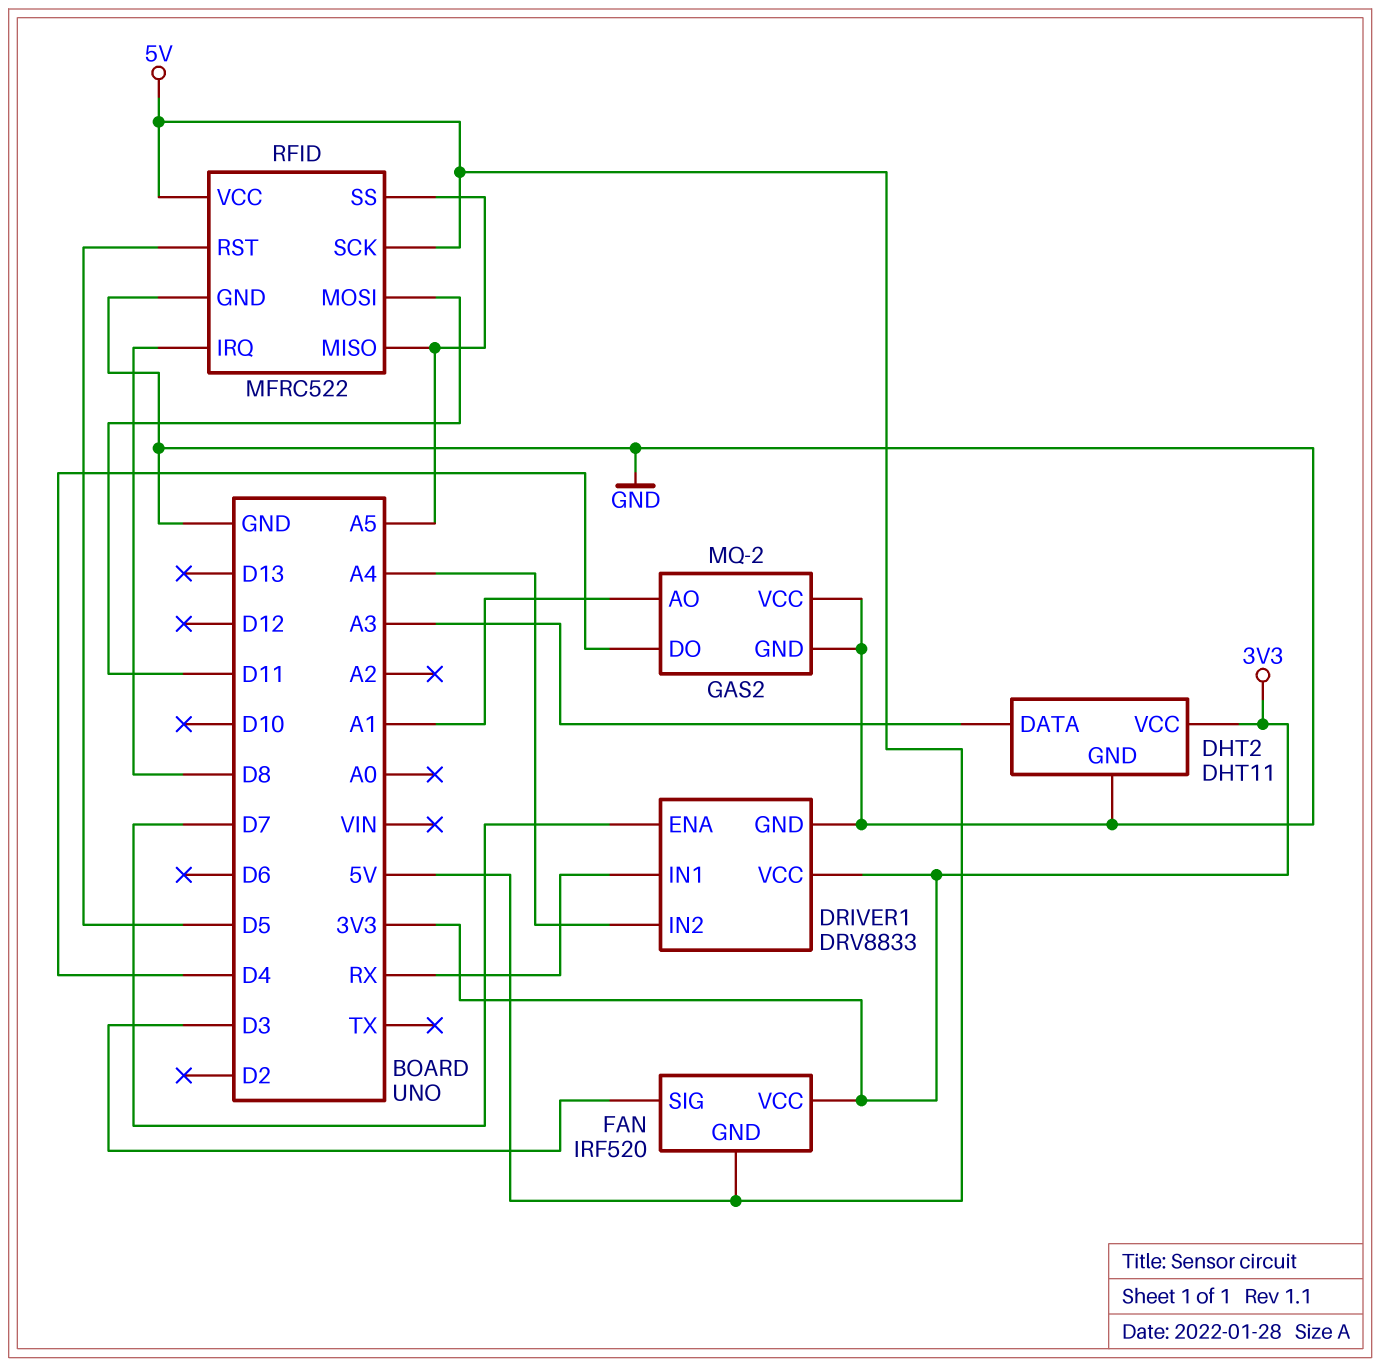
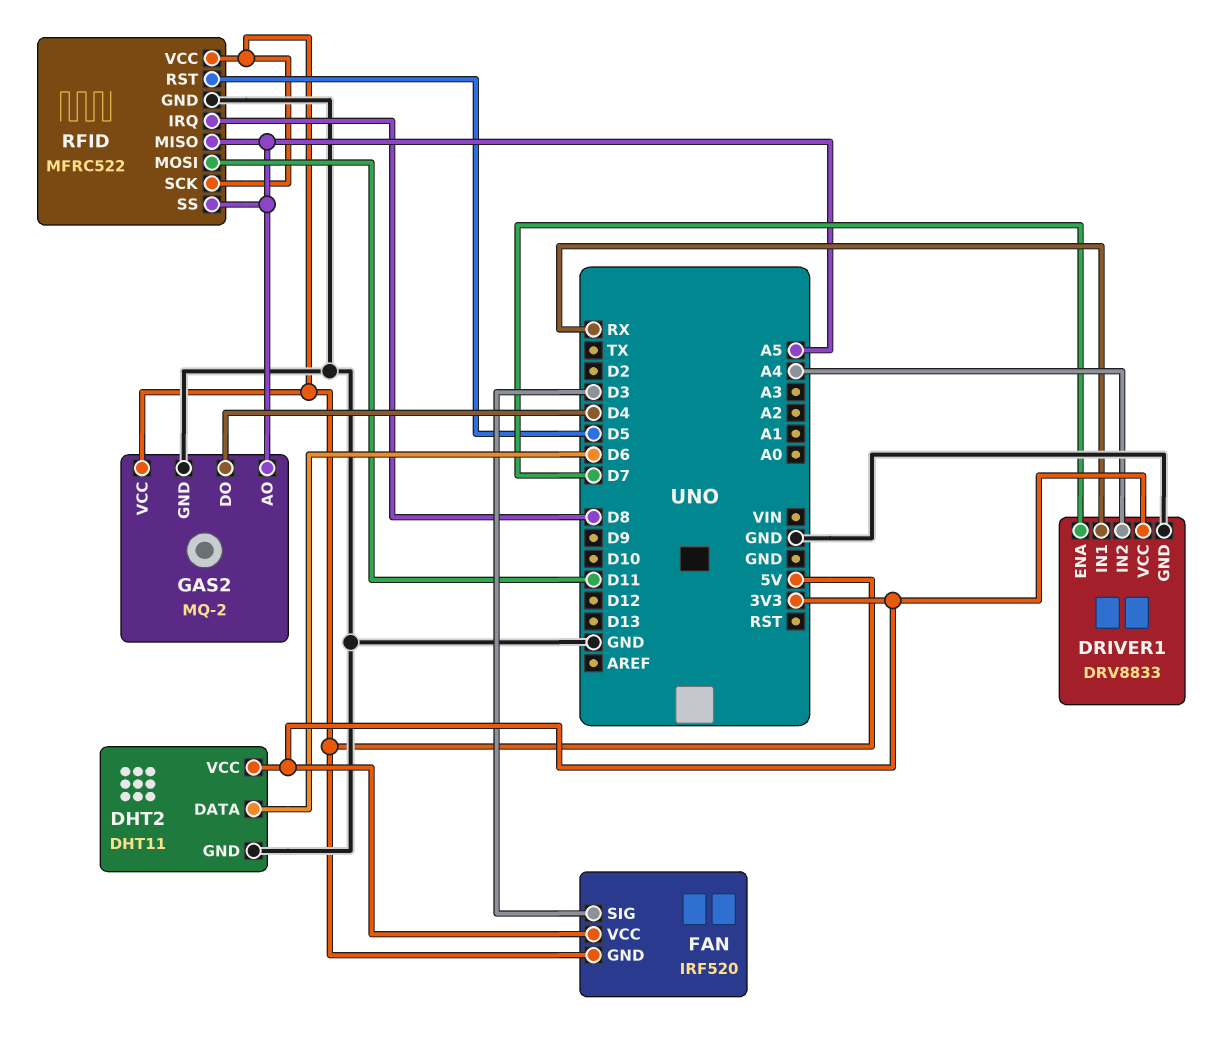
DHT2 pin DATA: A3 -> D6
GAS2 pin AO: A1 -> A5
GAS2 pin VCC: GND -> 5V

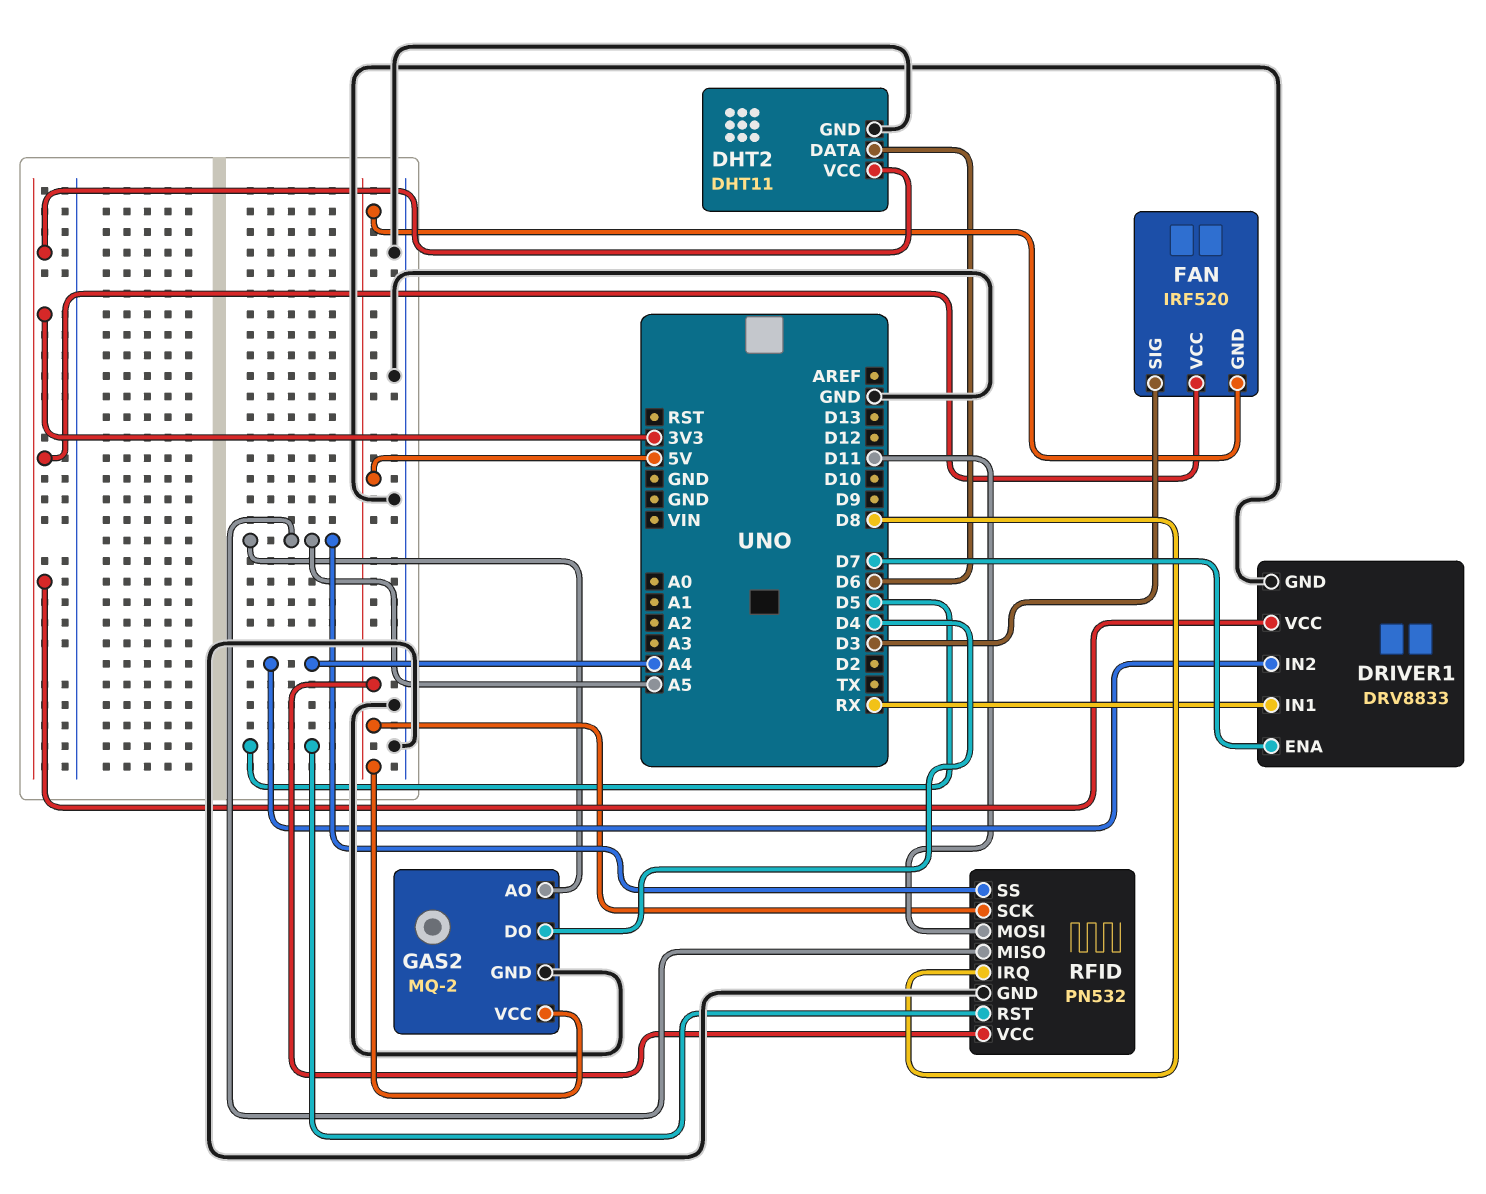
RFID: MFRC522 -> PN532

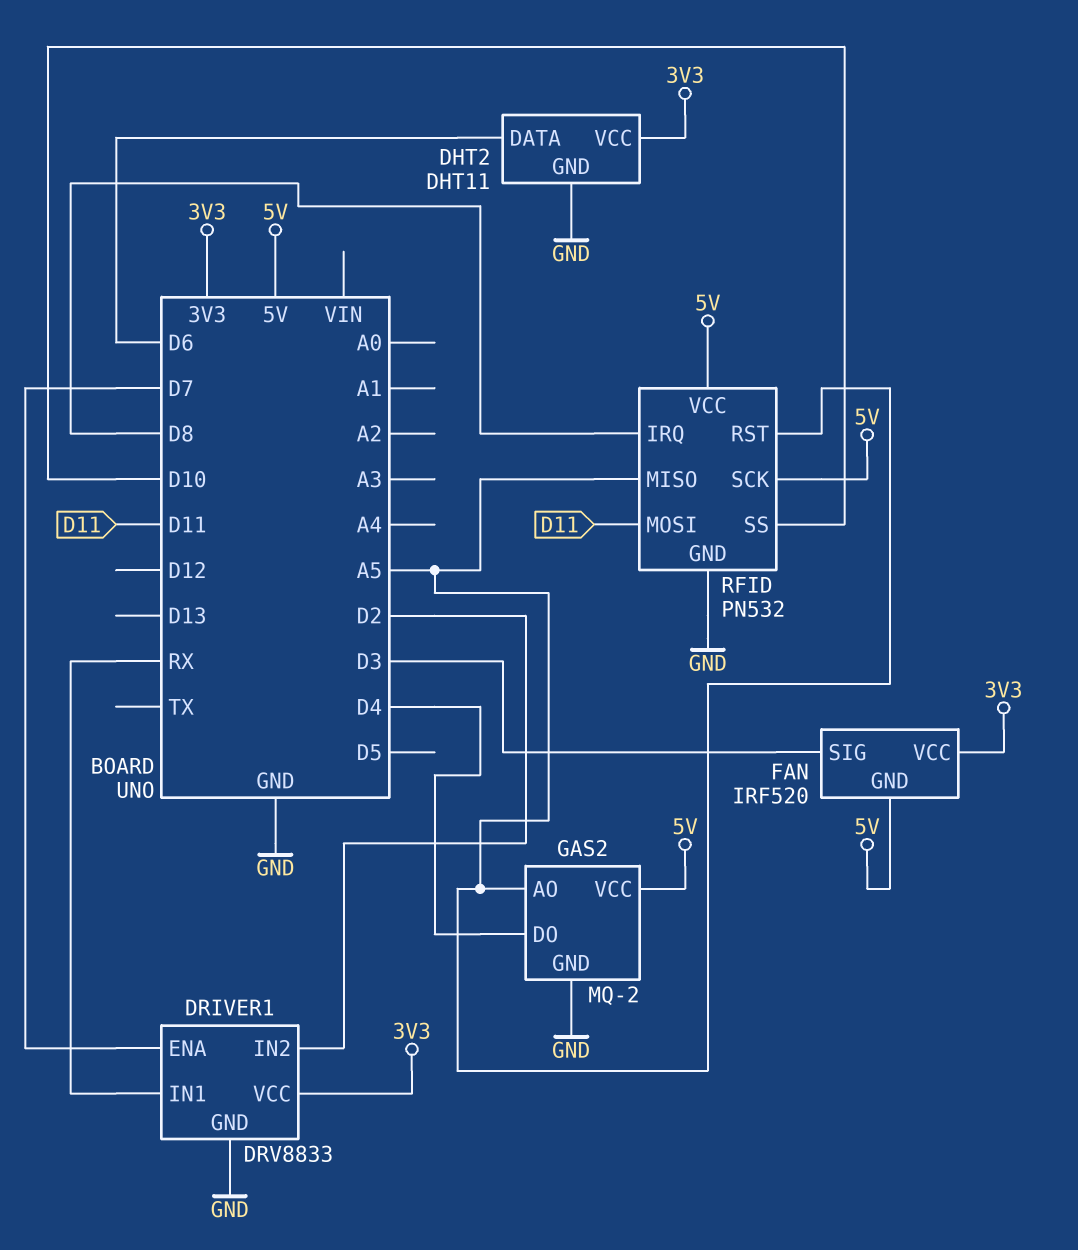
DRIVER1 pin IN2: A4 -> D2
RFID pin RST: D5 -> A5
RFID pin SS: A5 -> D10

